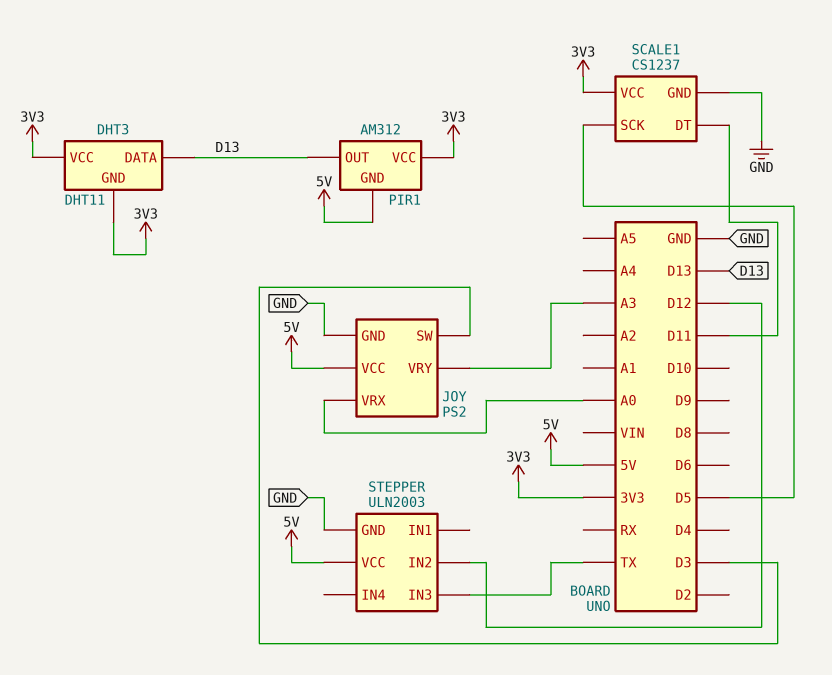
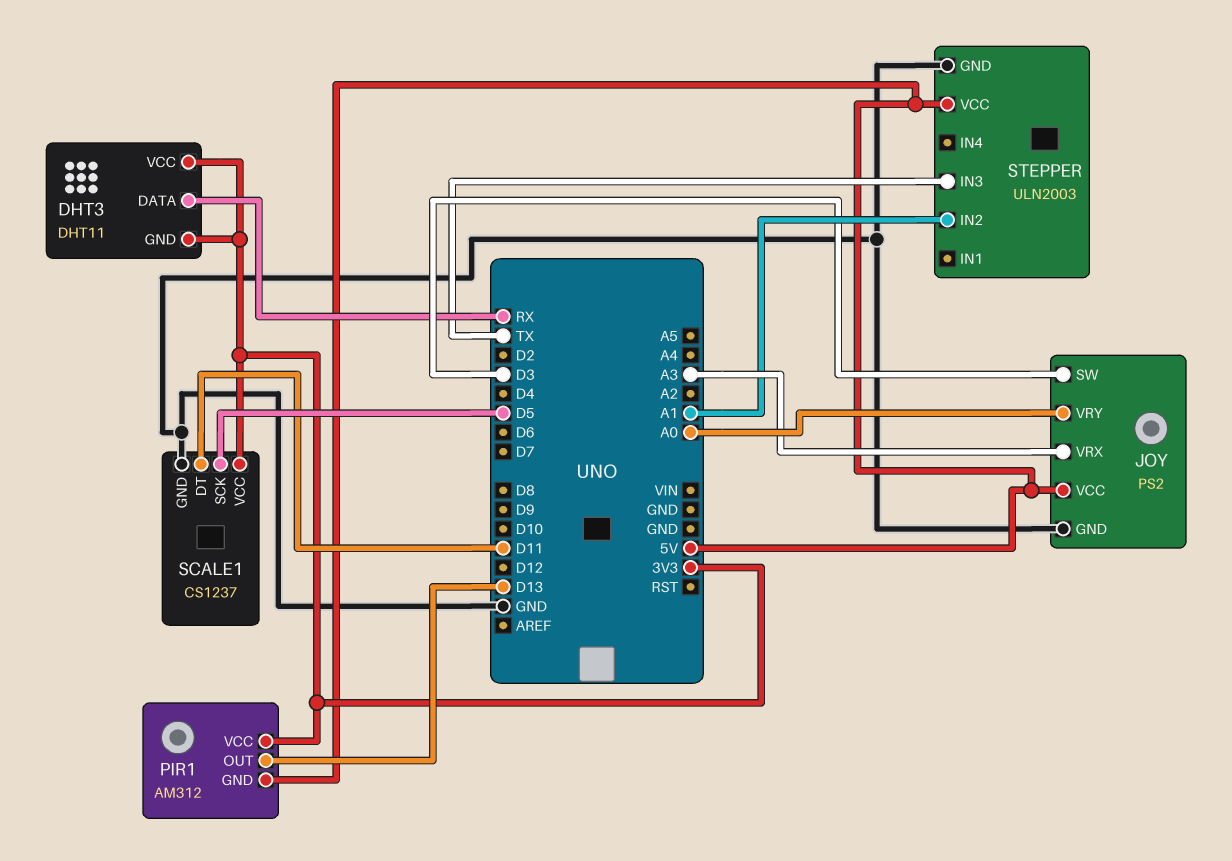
DHT3 pin DATA: D13 -> RX
JOY pin VRX: A0 -> A3
JOY pin VRY: A3 -> A0
STEPPER pin IN2: D12 -> A1

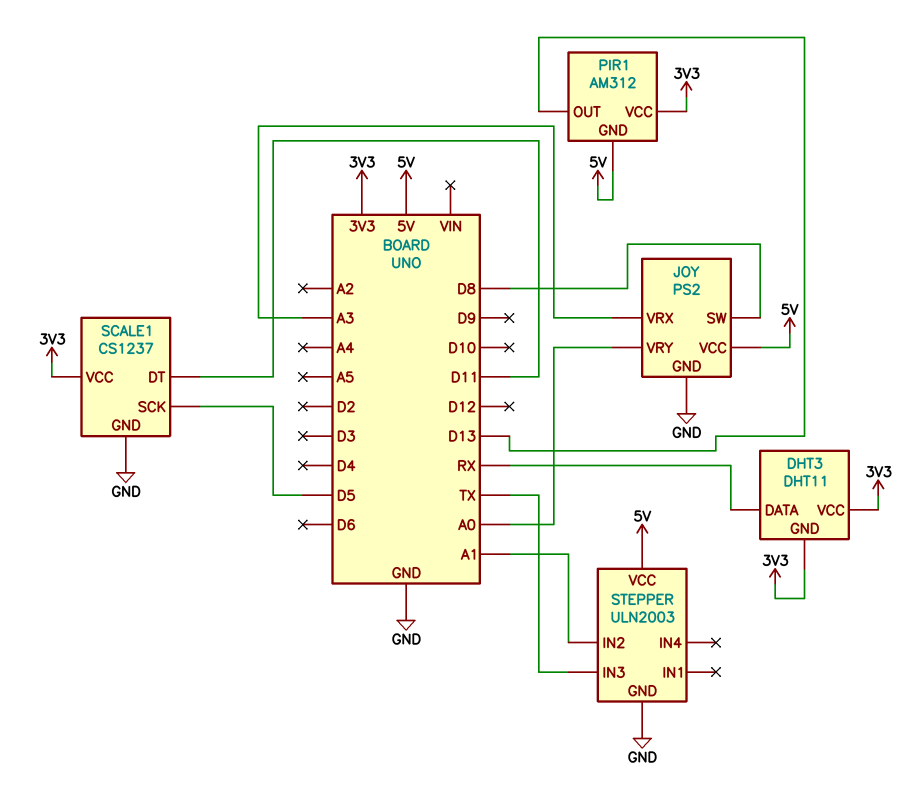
JOY pin SW: D3 -> D8

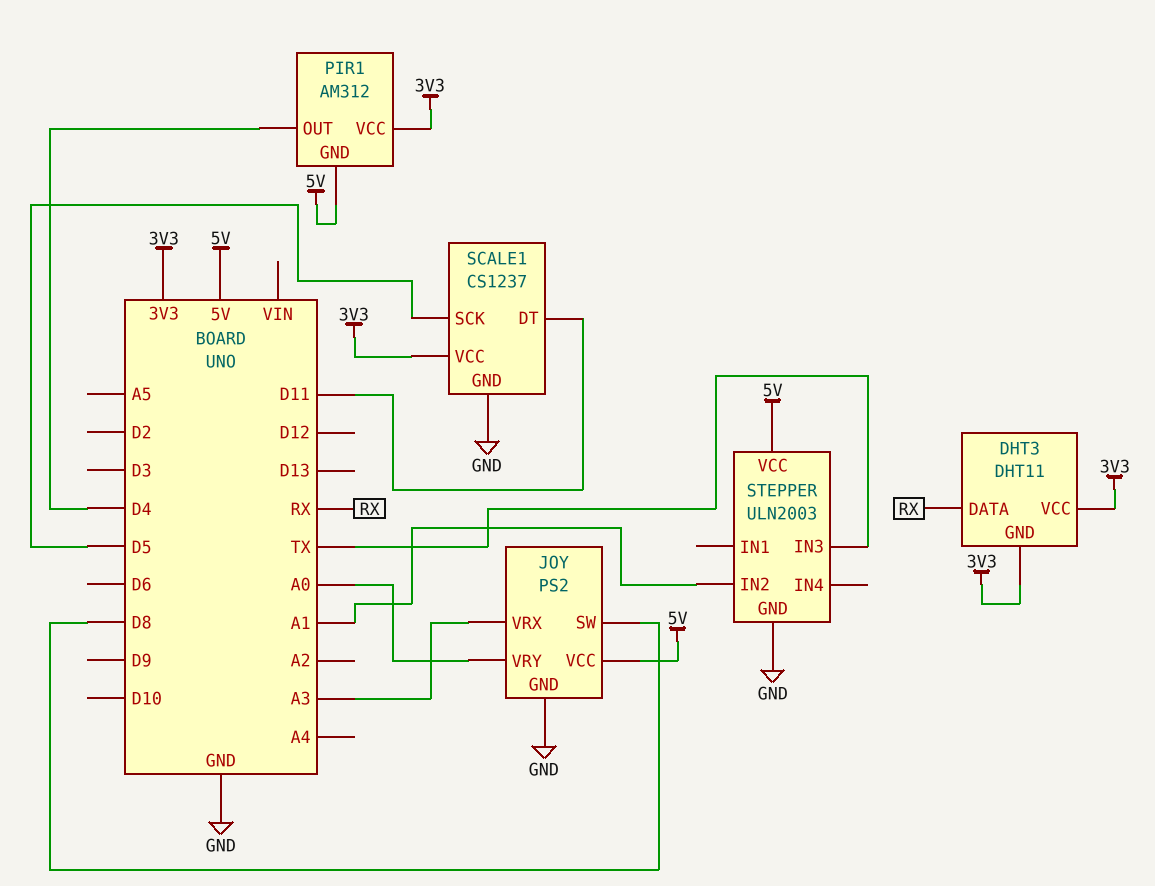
PIR1 pin OUT: D13 -> D4

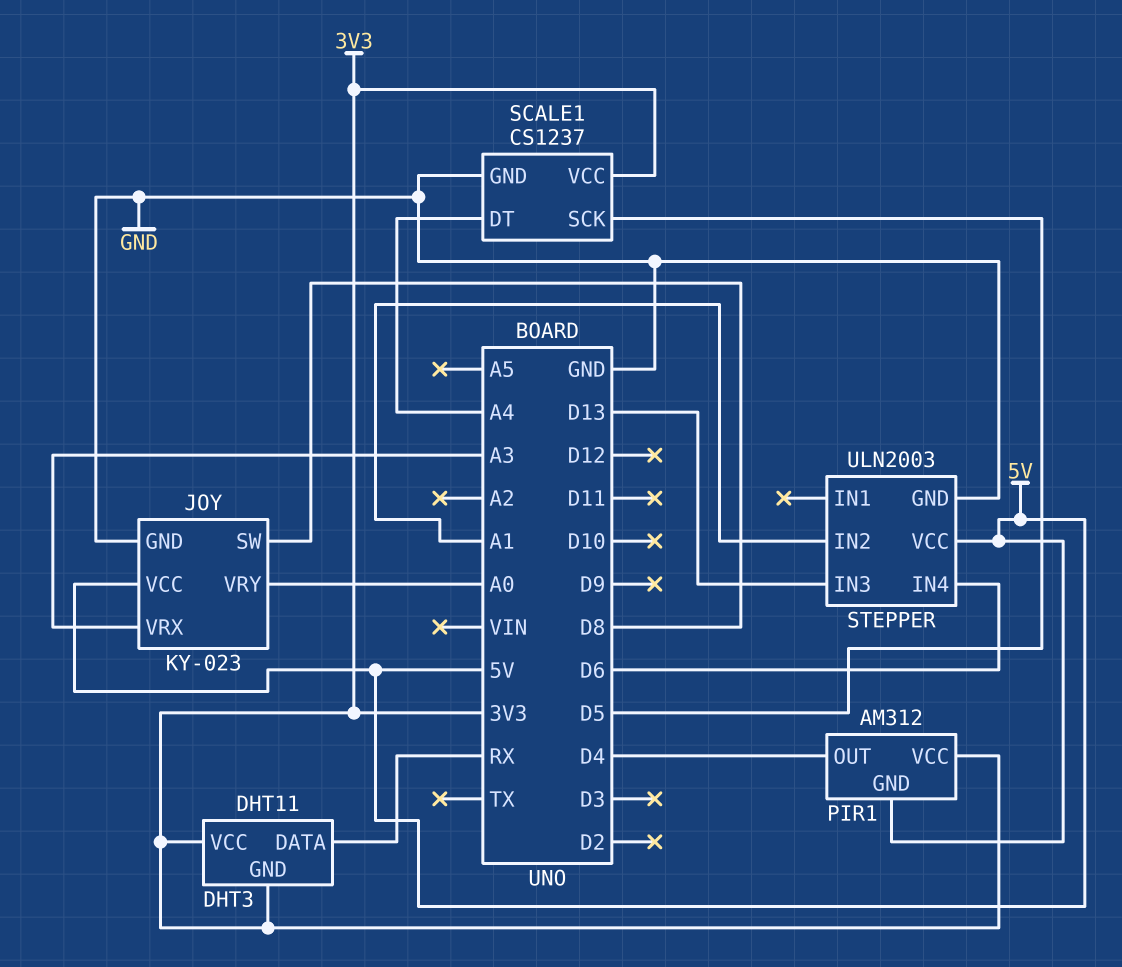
JOY: PS2 -> KY-023
SCALE1 pin DT: D11 -> A4
STEPPER pin IN3: TX -> D13
STEPPER pin IN4: none -> D6

